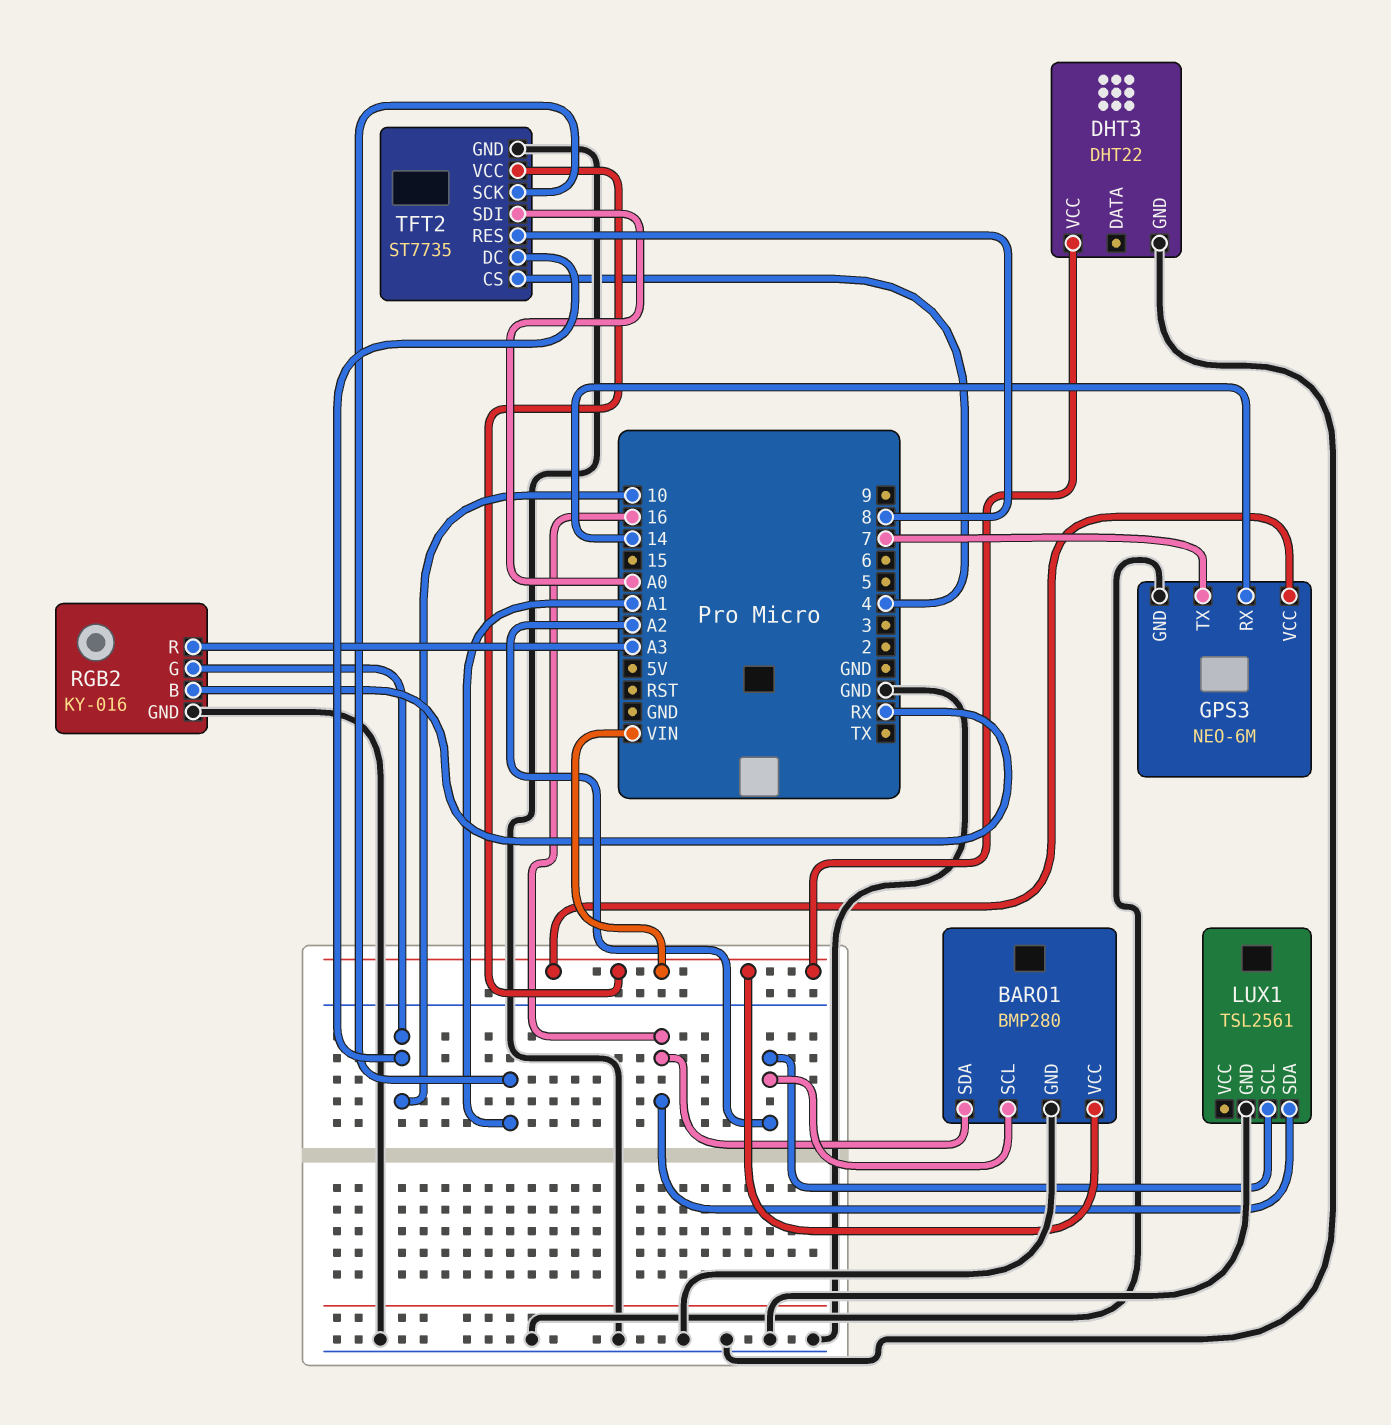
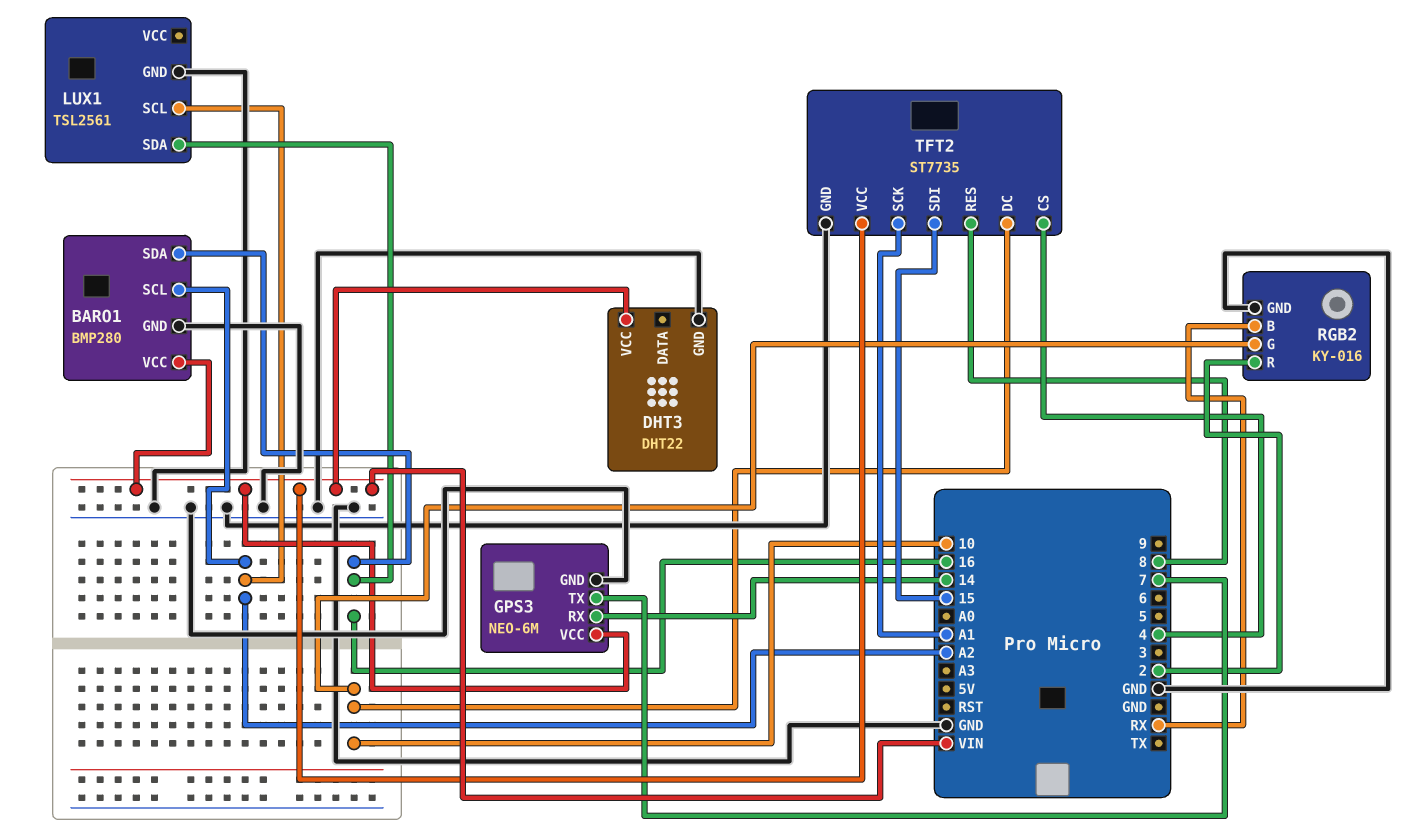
RGB2 pin R: A3 -> 2
TFT2 pin SDI: A0 -> 15

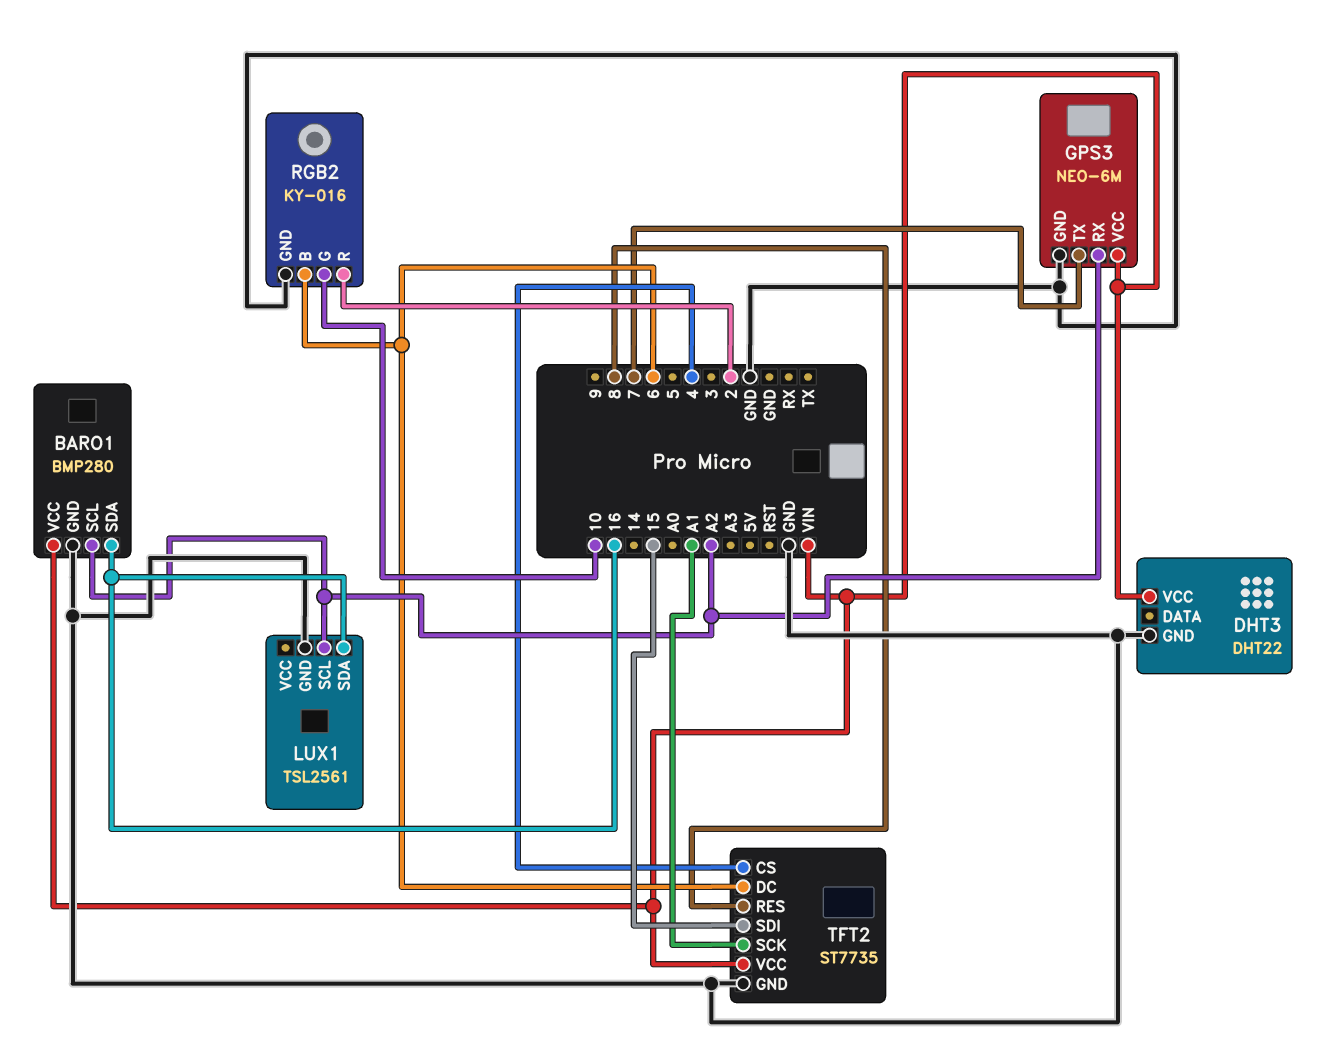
GPS3 pin RX: 14 -> A2
RGB2 pin B: RX -> 6
TFT2 pin DC: 10 -> 6

